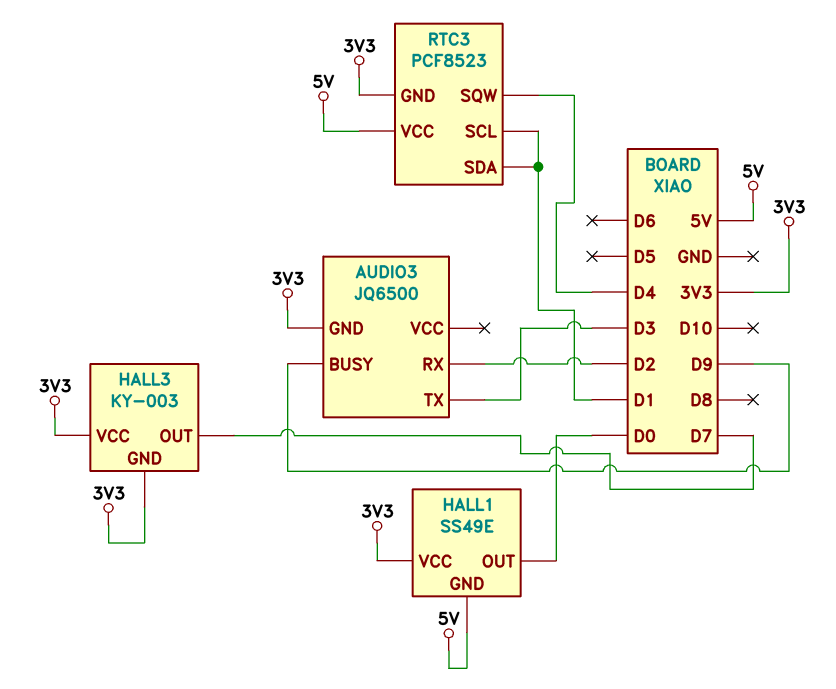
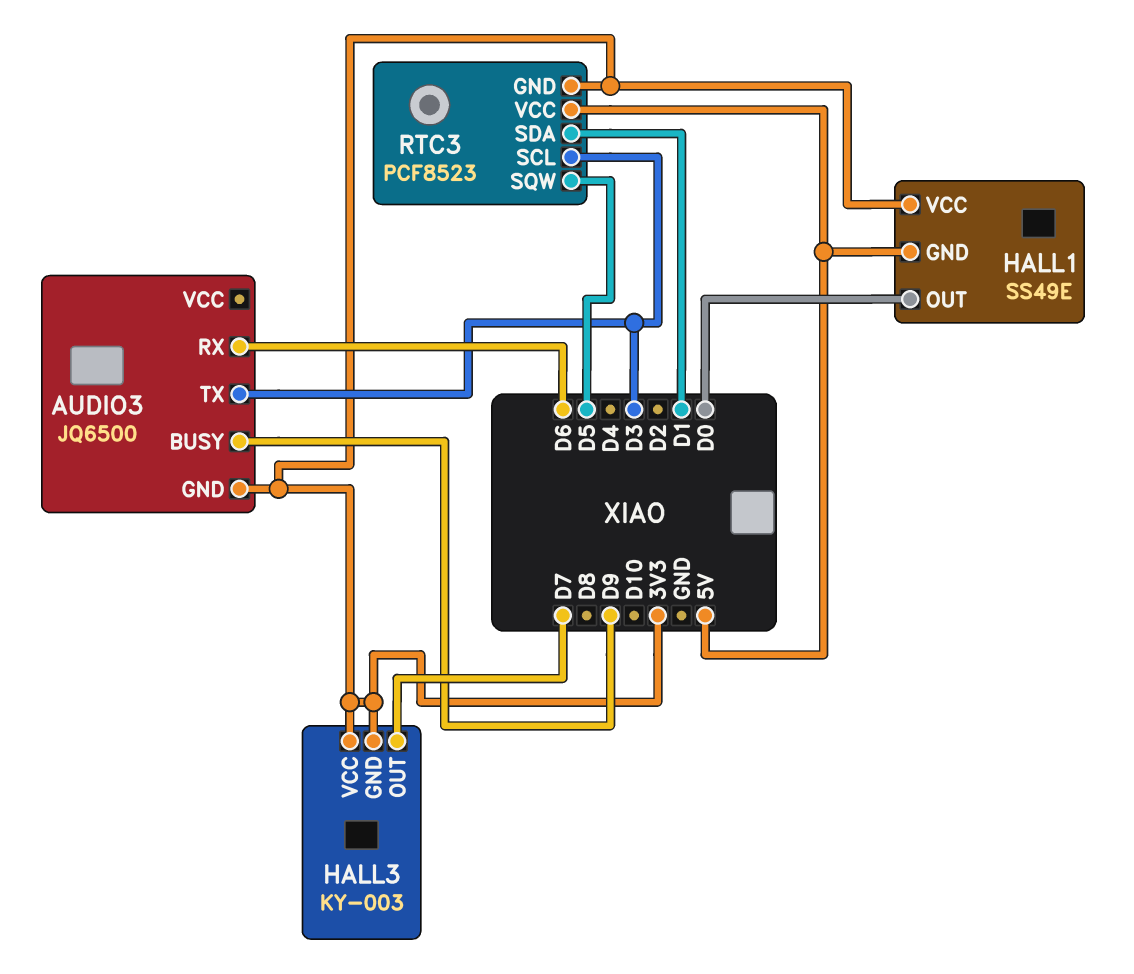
AUDIO3 pin RX: D2 -> D6
RTC3 pin SCL: D1 -> D3
RTC3 pin SQW: D4 -> D5

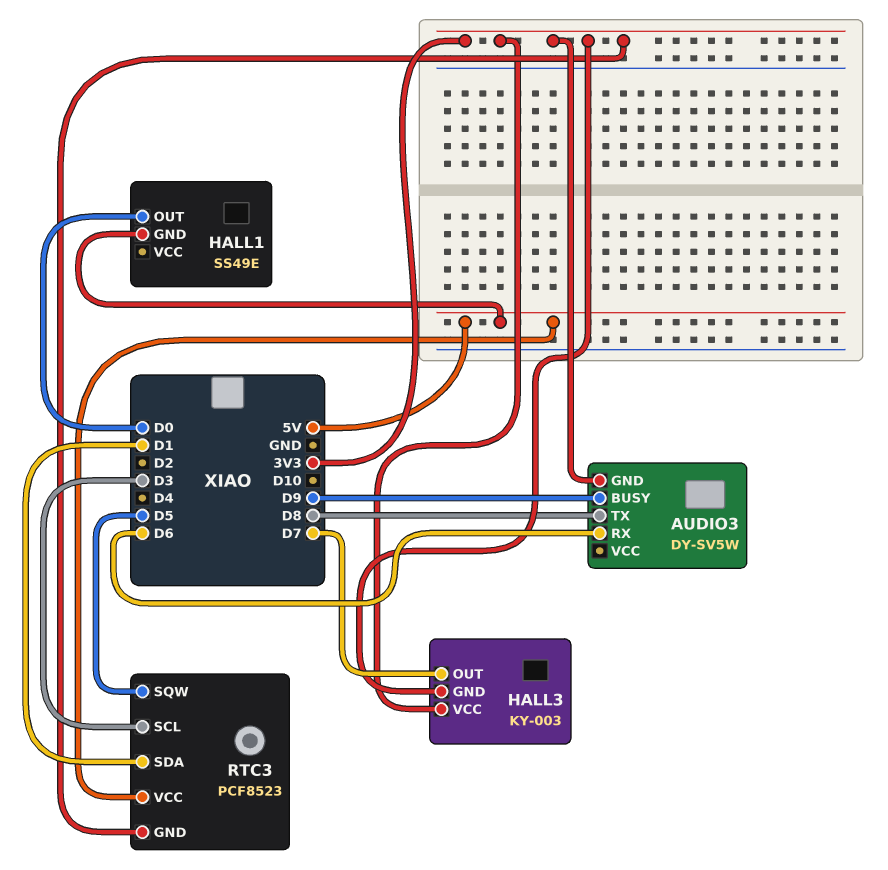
AUDIO3: JQ6500 -> DY-SV5W
AUDIO3 pin TX: D3 -> D8
HALL1 pin VCC: 3V3 -> none

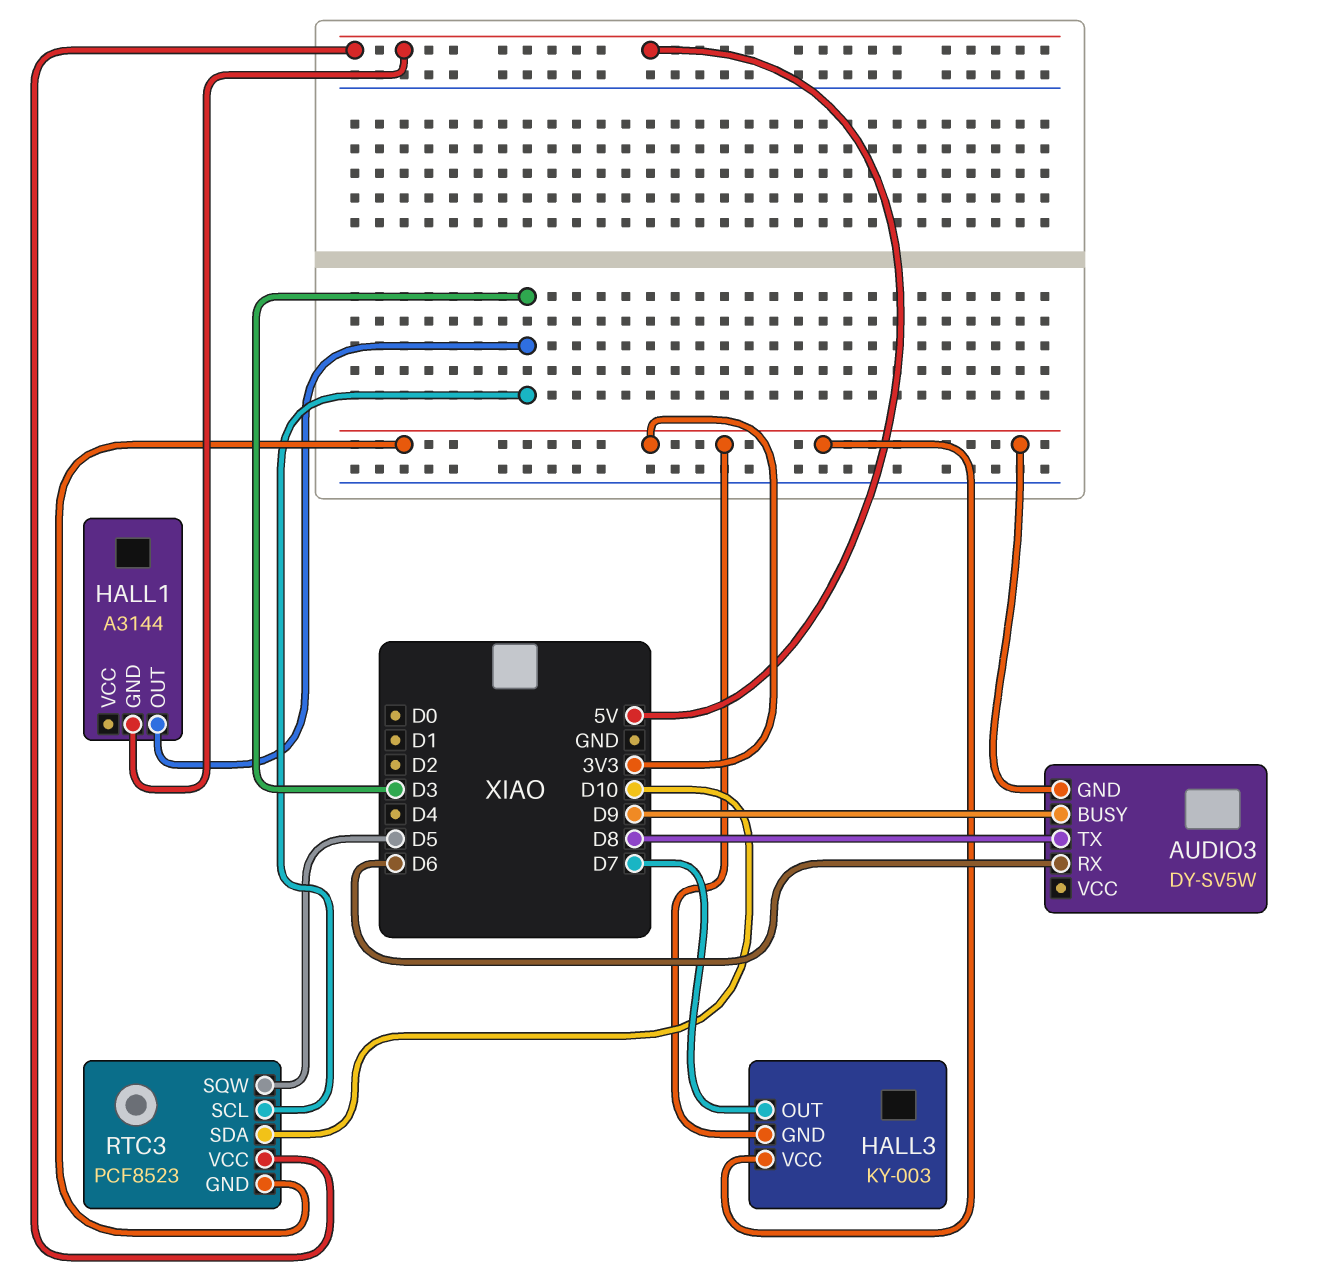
HALL1: SS49E -> A3144
HALL1 pin OUT: D0 -> D3
RTC3 pin SDA: D1 -> D10

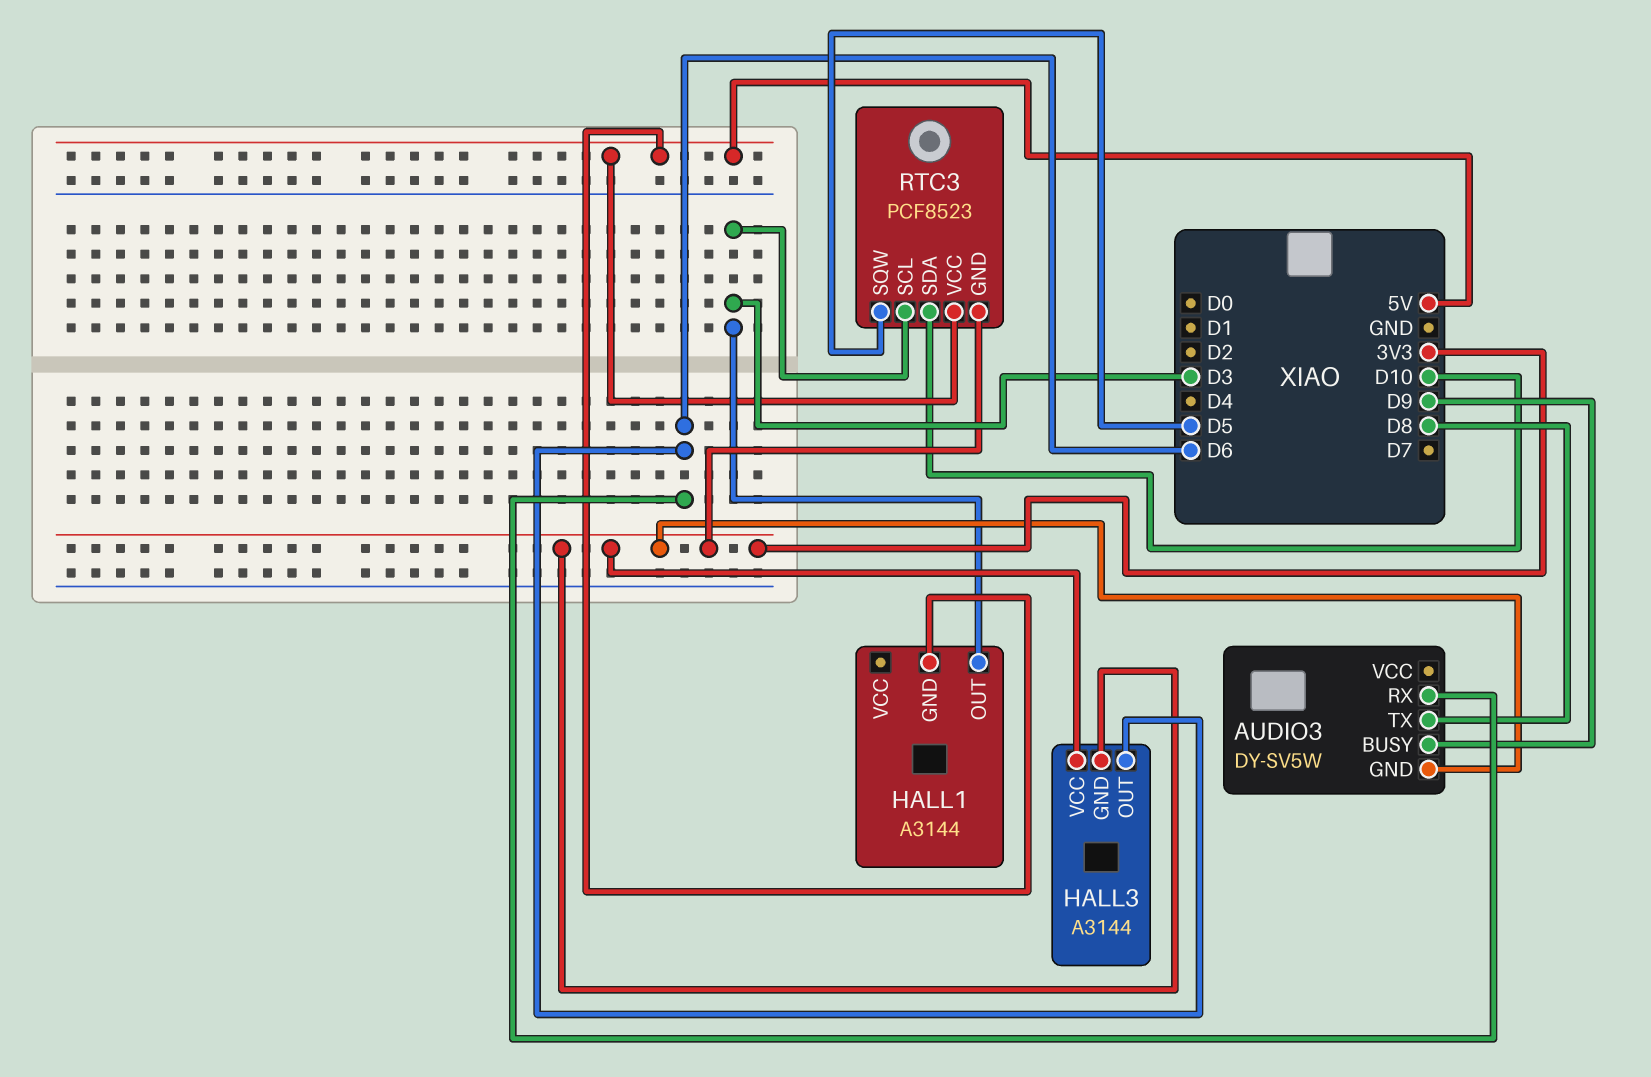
HALL3: KY-003 -> A3144
HALL3 pin OUT: D7 -> D6

